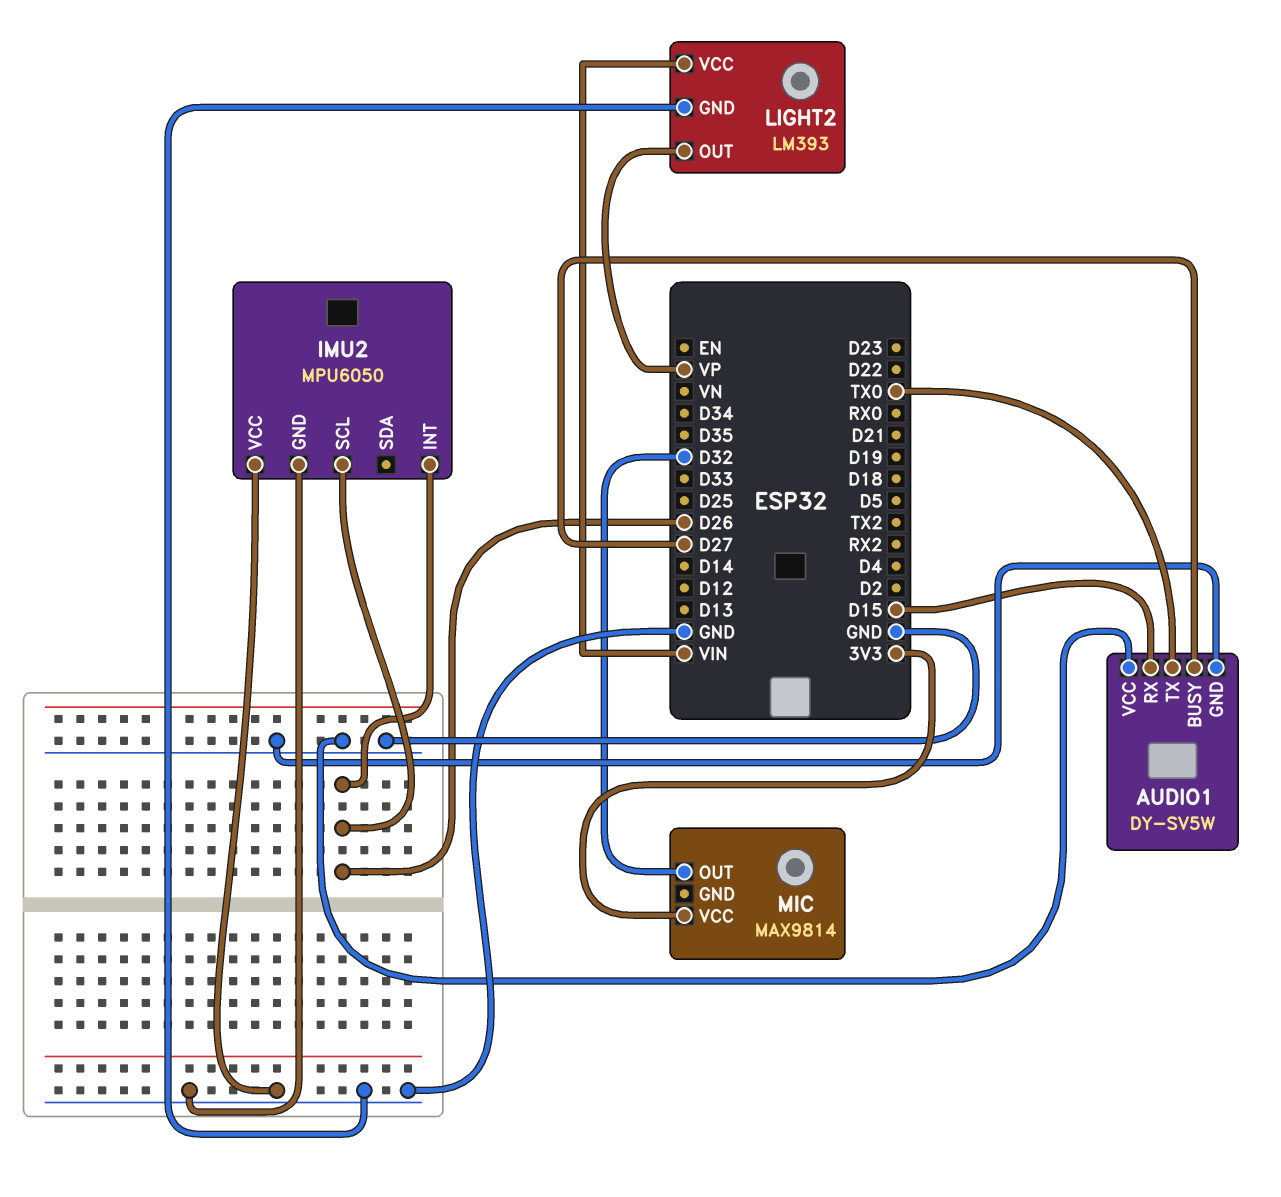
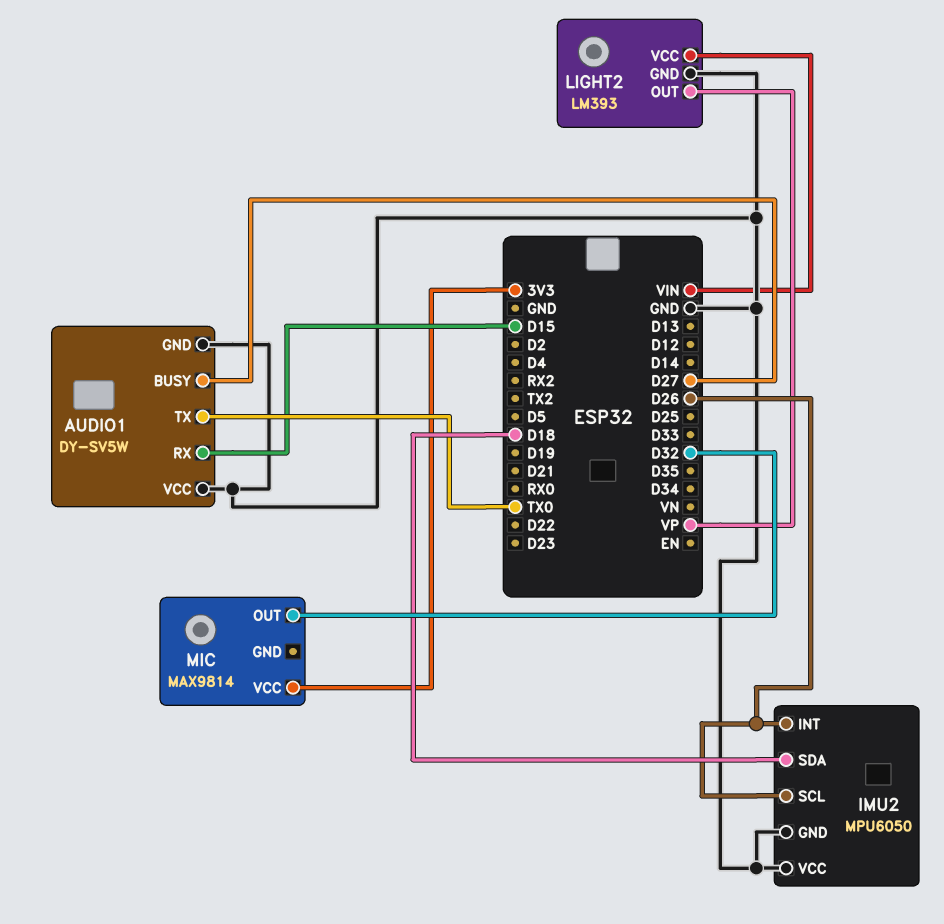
IMU2 pin SDA: none -> D18

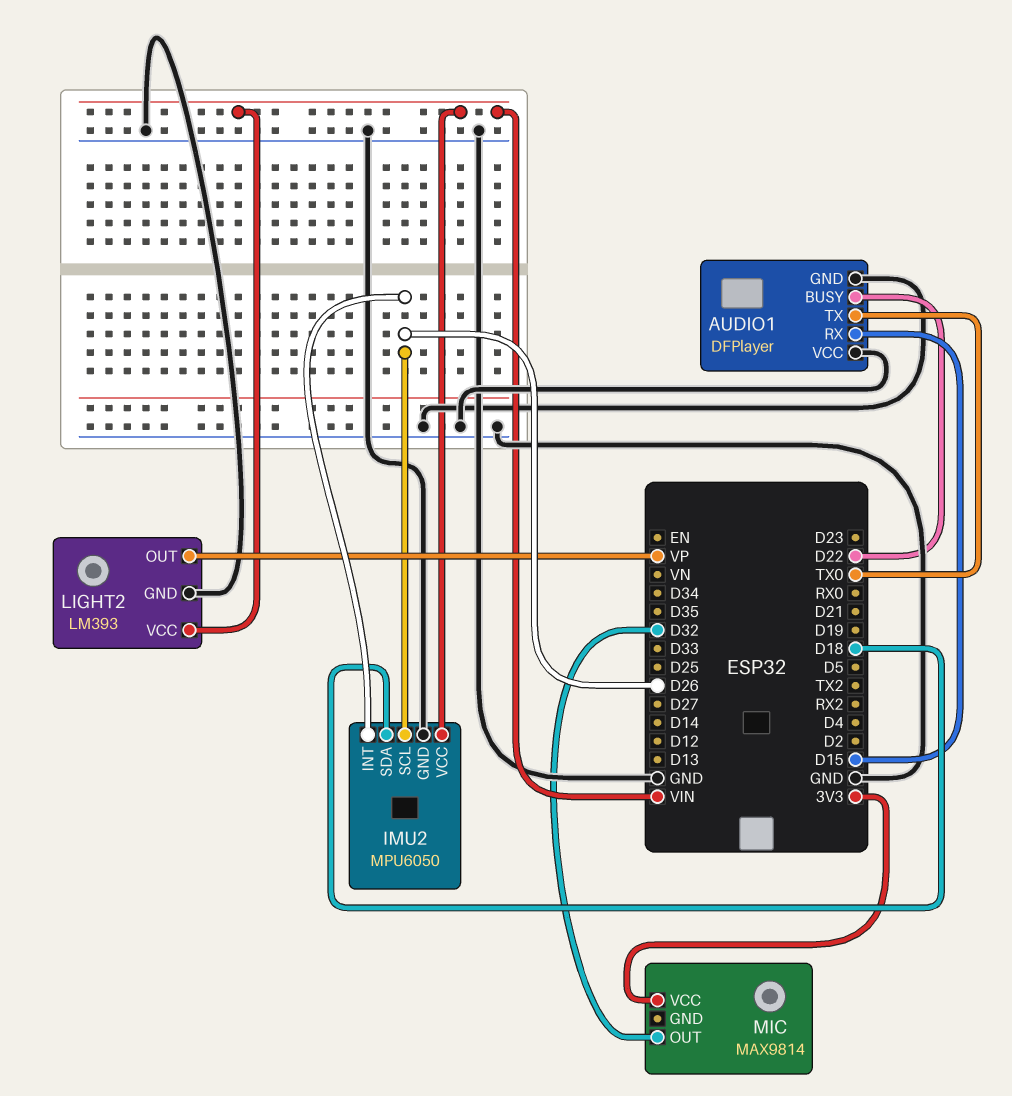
AUDIO1: DY-SV5W -> DFPlayer
AUDIO1 pin BUSY: D27 -> D22
IMU2 pin VCC: GND -> VIN

